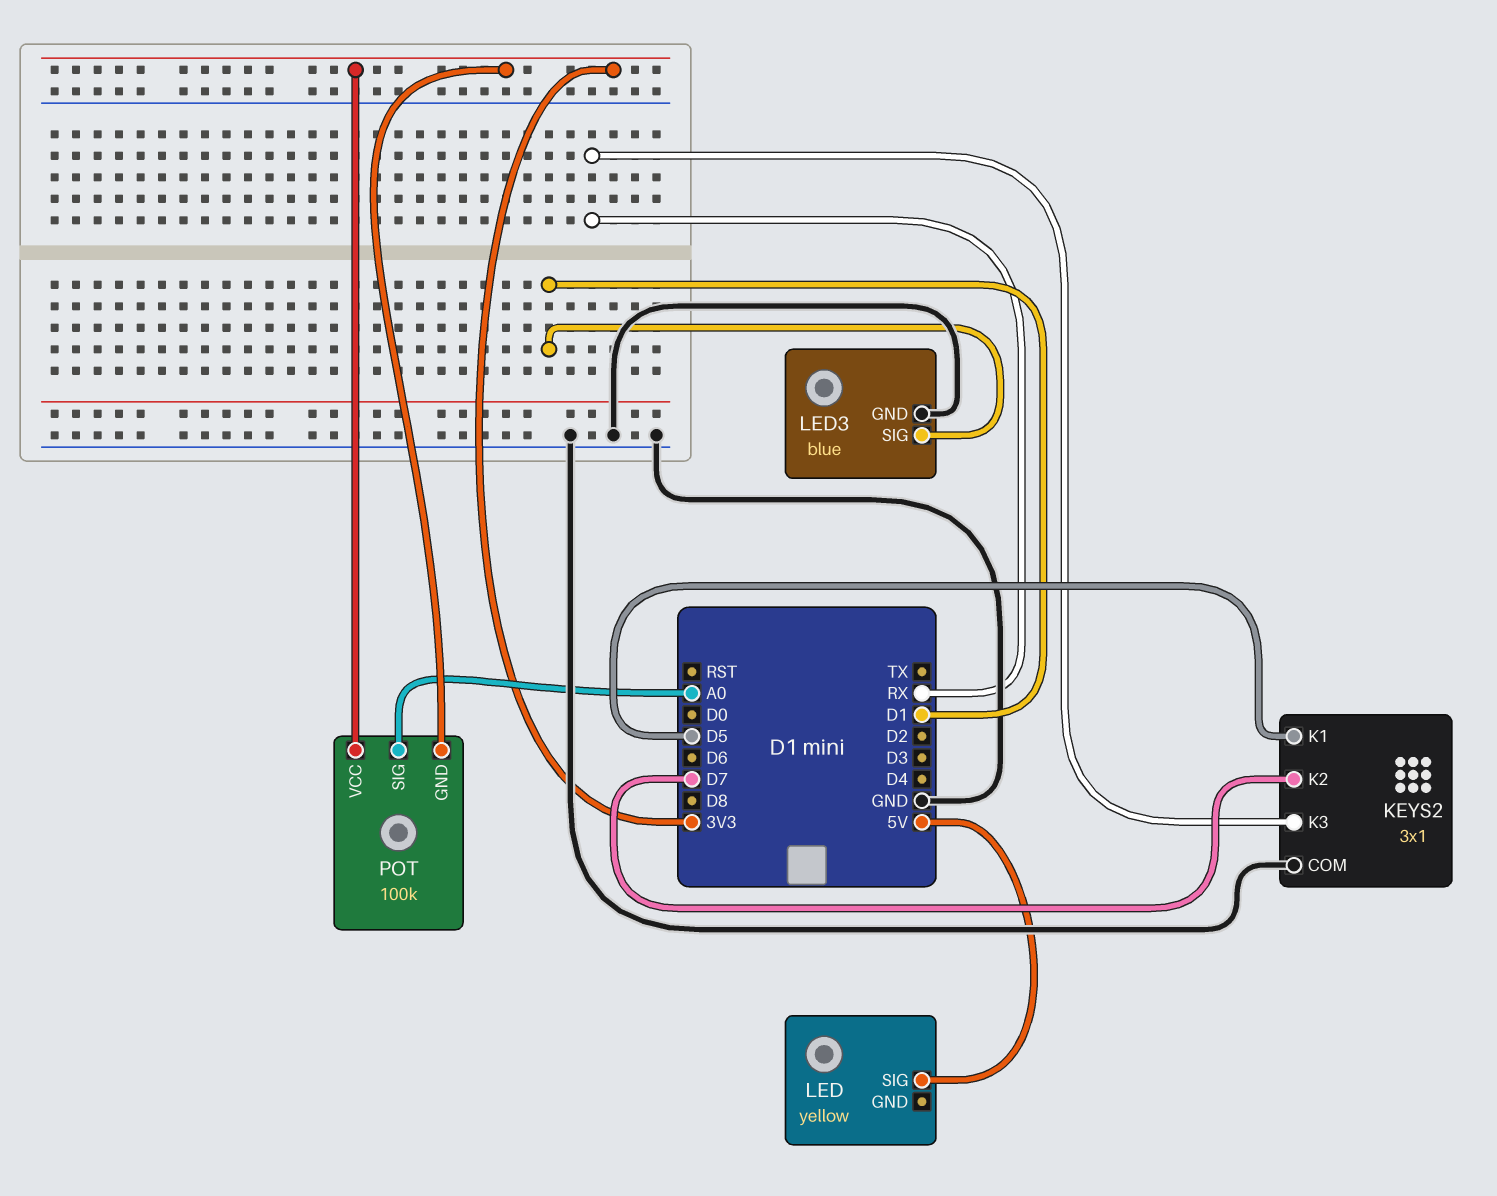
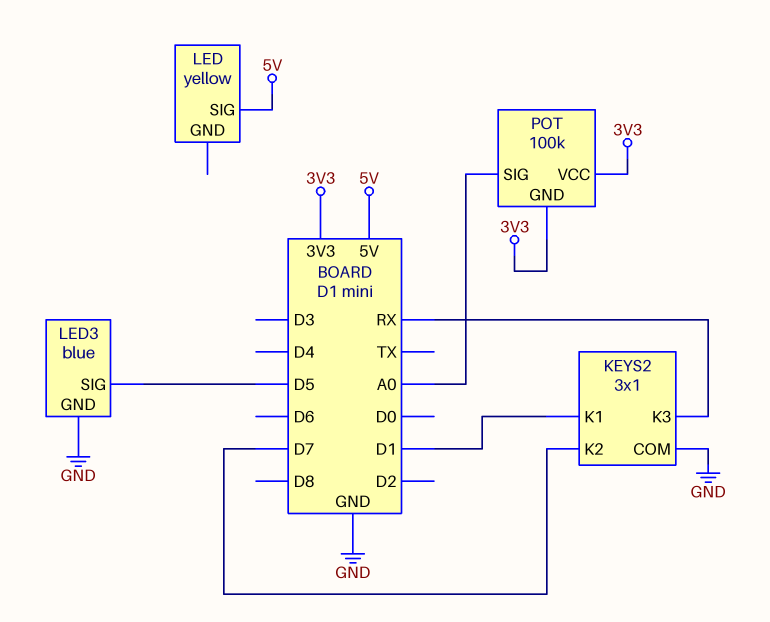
KEYS2 pin K1: D5 -> D1
LED3 pin SIG: D1 -> D5

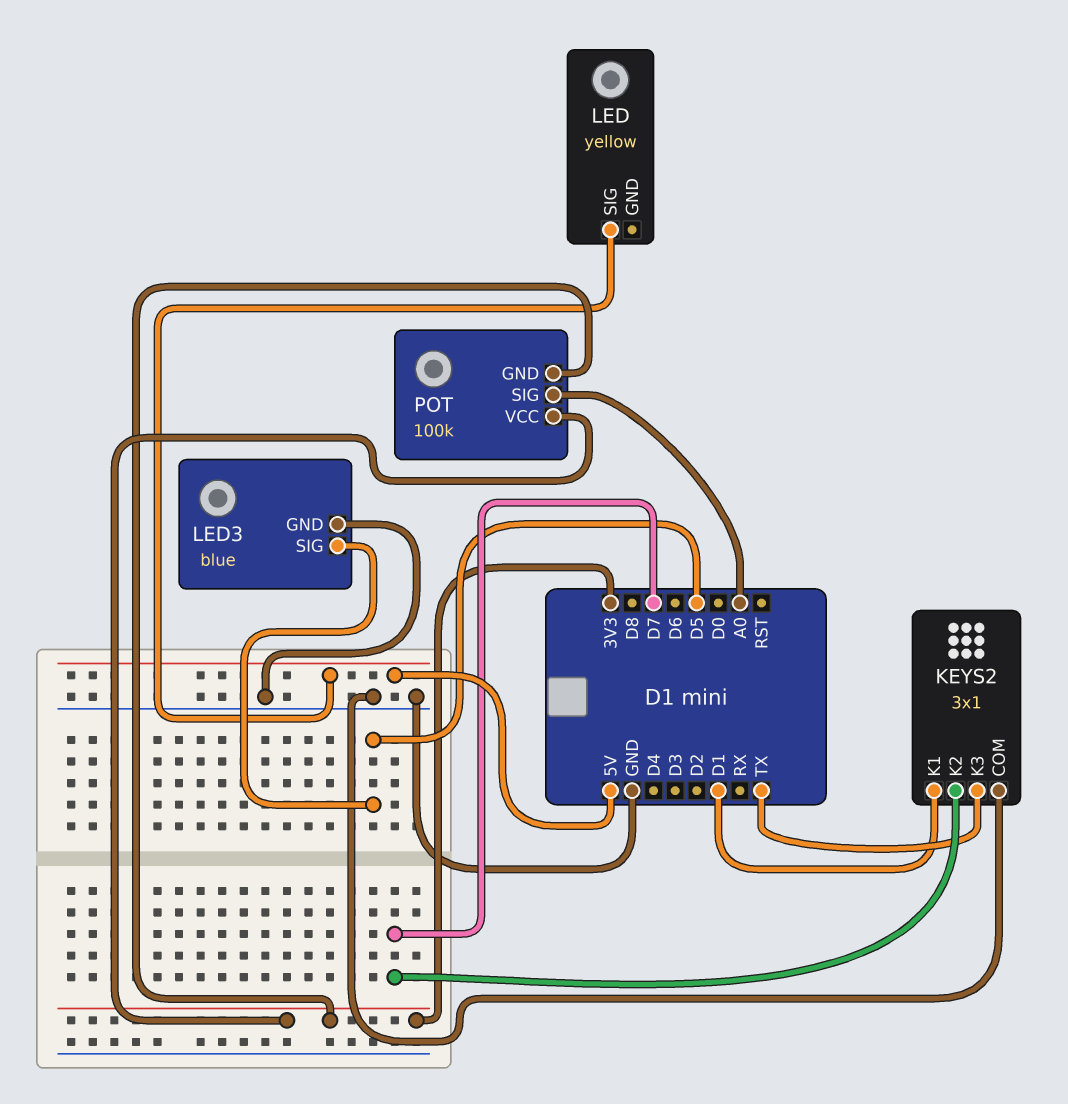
KEYS2 pin K3: RX -> TX

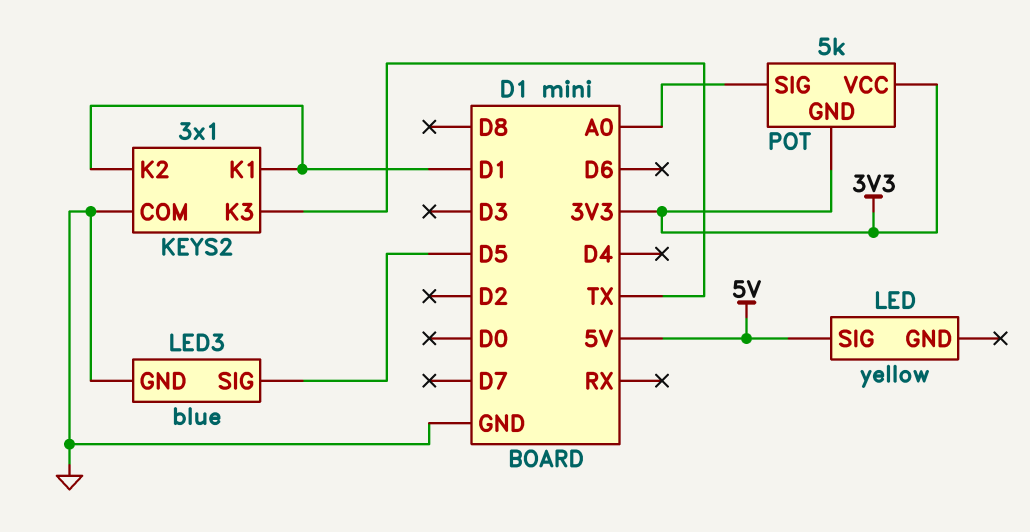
KEYS2 pin K2: D7 -> D1
POT: 100k -> 5k

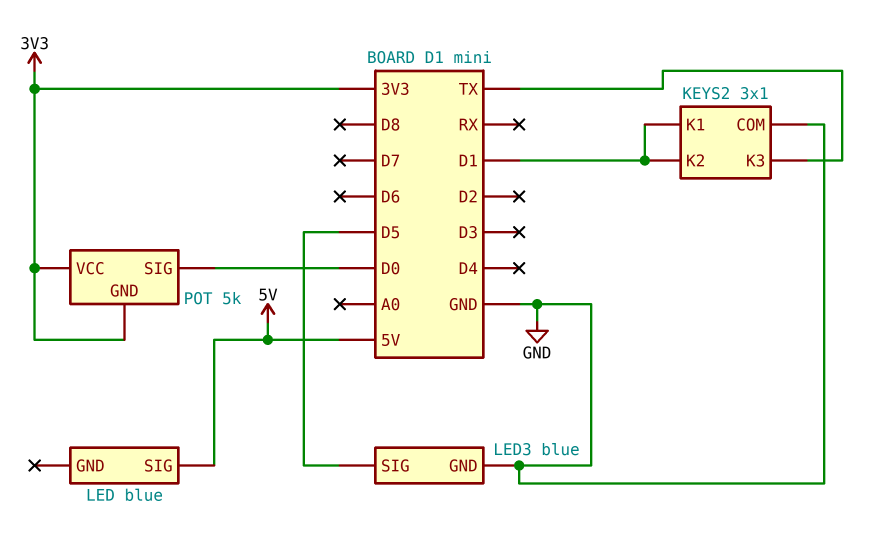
LED: yellow -> blue
POT pin SIG: A0 -> D0

